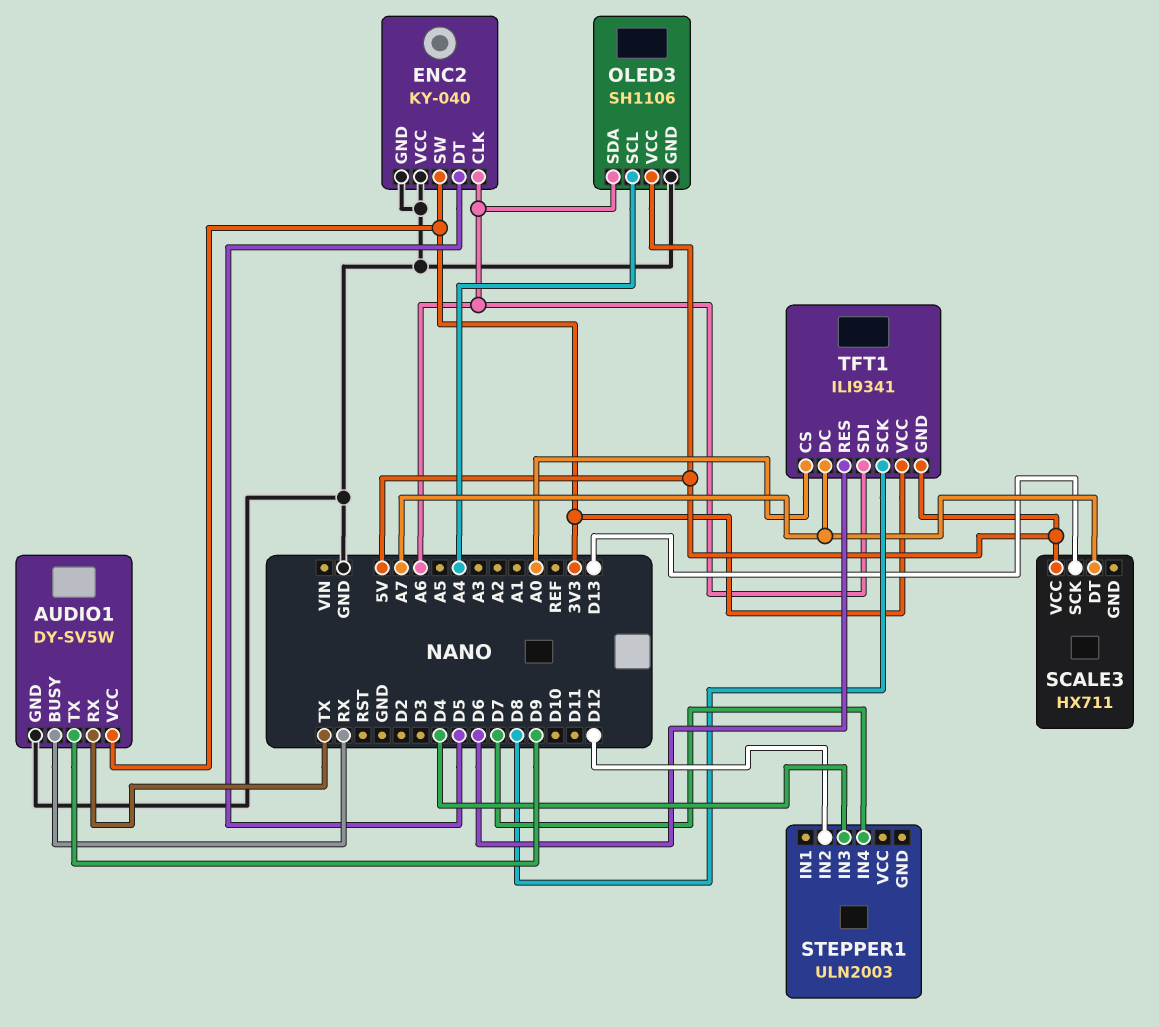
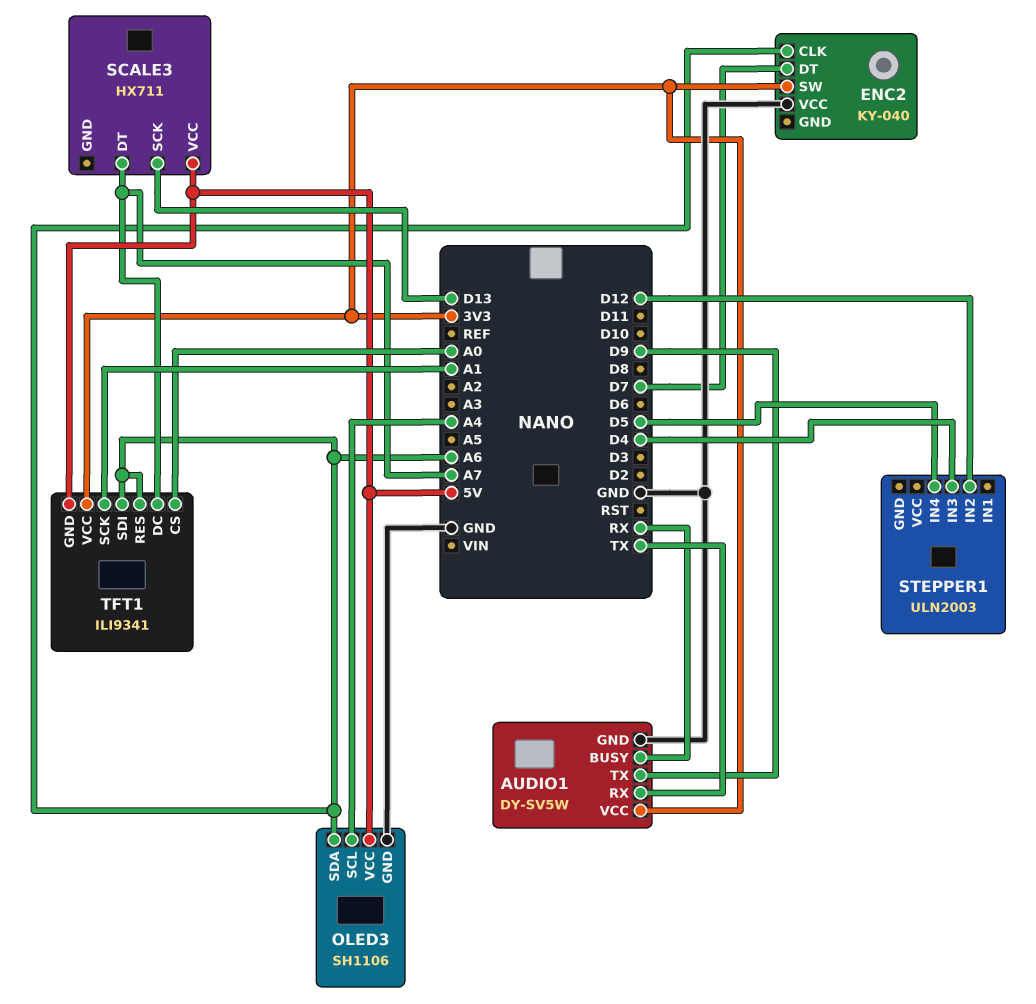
ENC2 pin DT: D5 -> D7
ENC2 pin GND: GND -> none
STEPPER1 pin IN4: D7 -> D5
TFT1 pin RES: D6 -> A6
TFT1 pin SCK: D8 -> A1

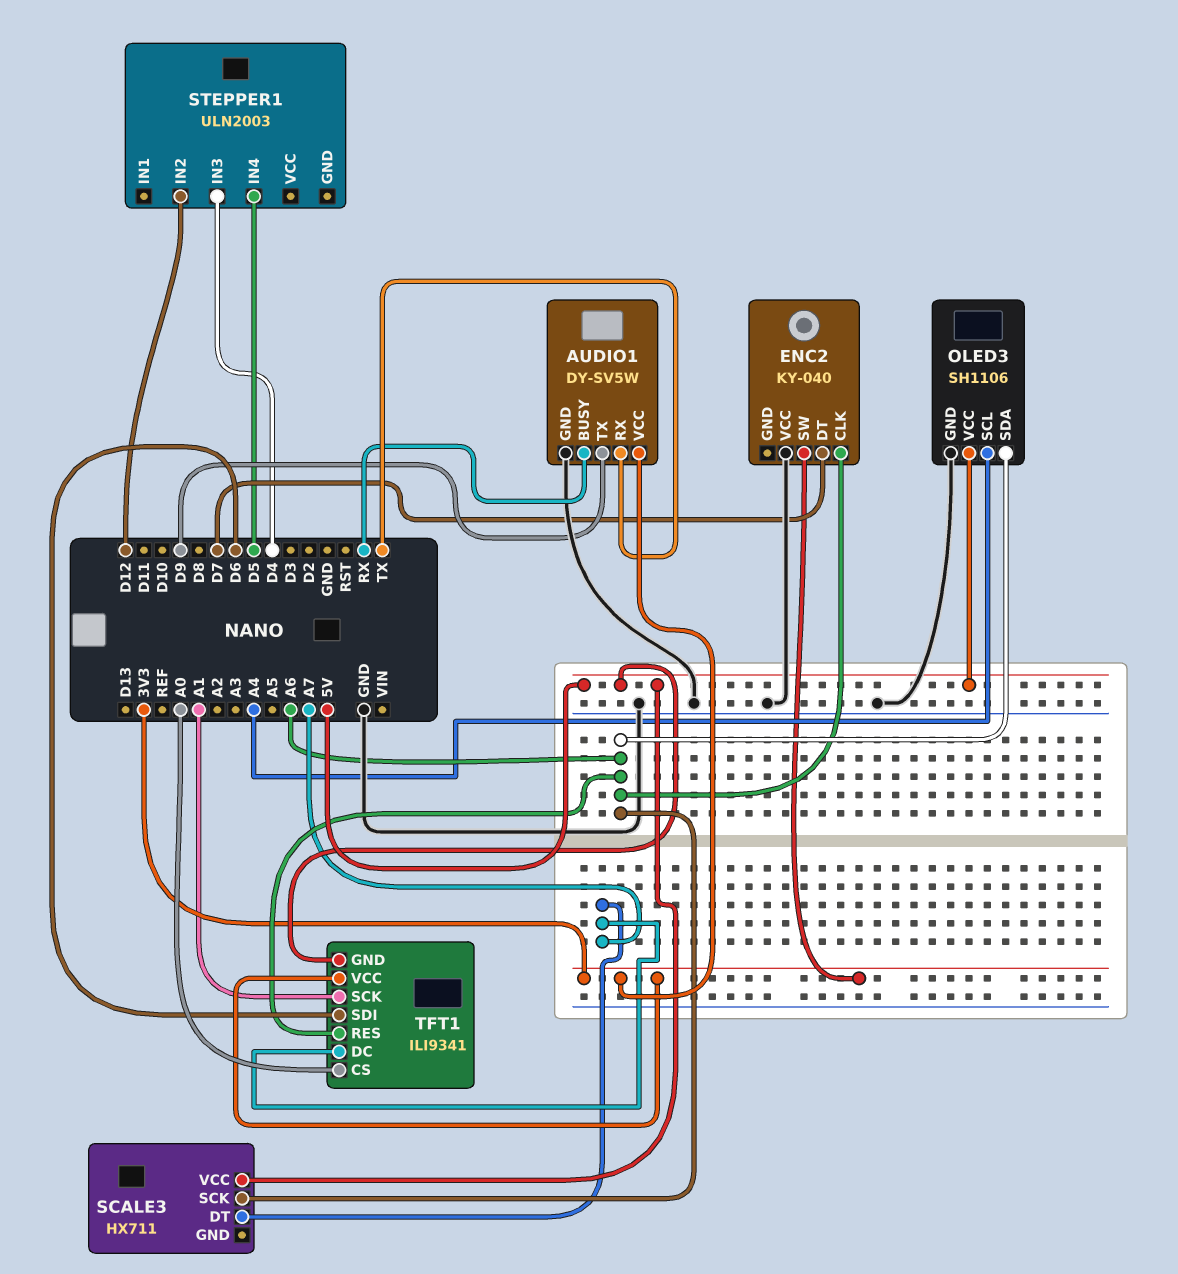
SCALE3 pin SCK: D13 -> A6
TFT1 pin SDI: A6 -> D6

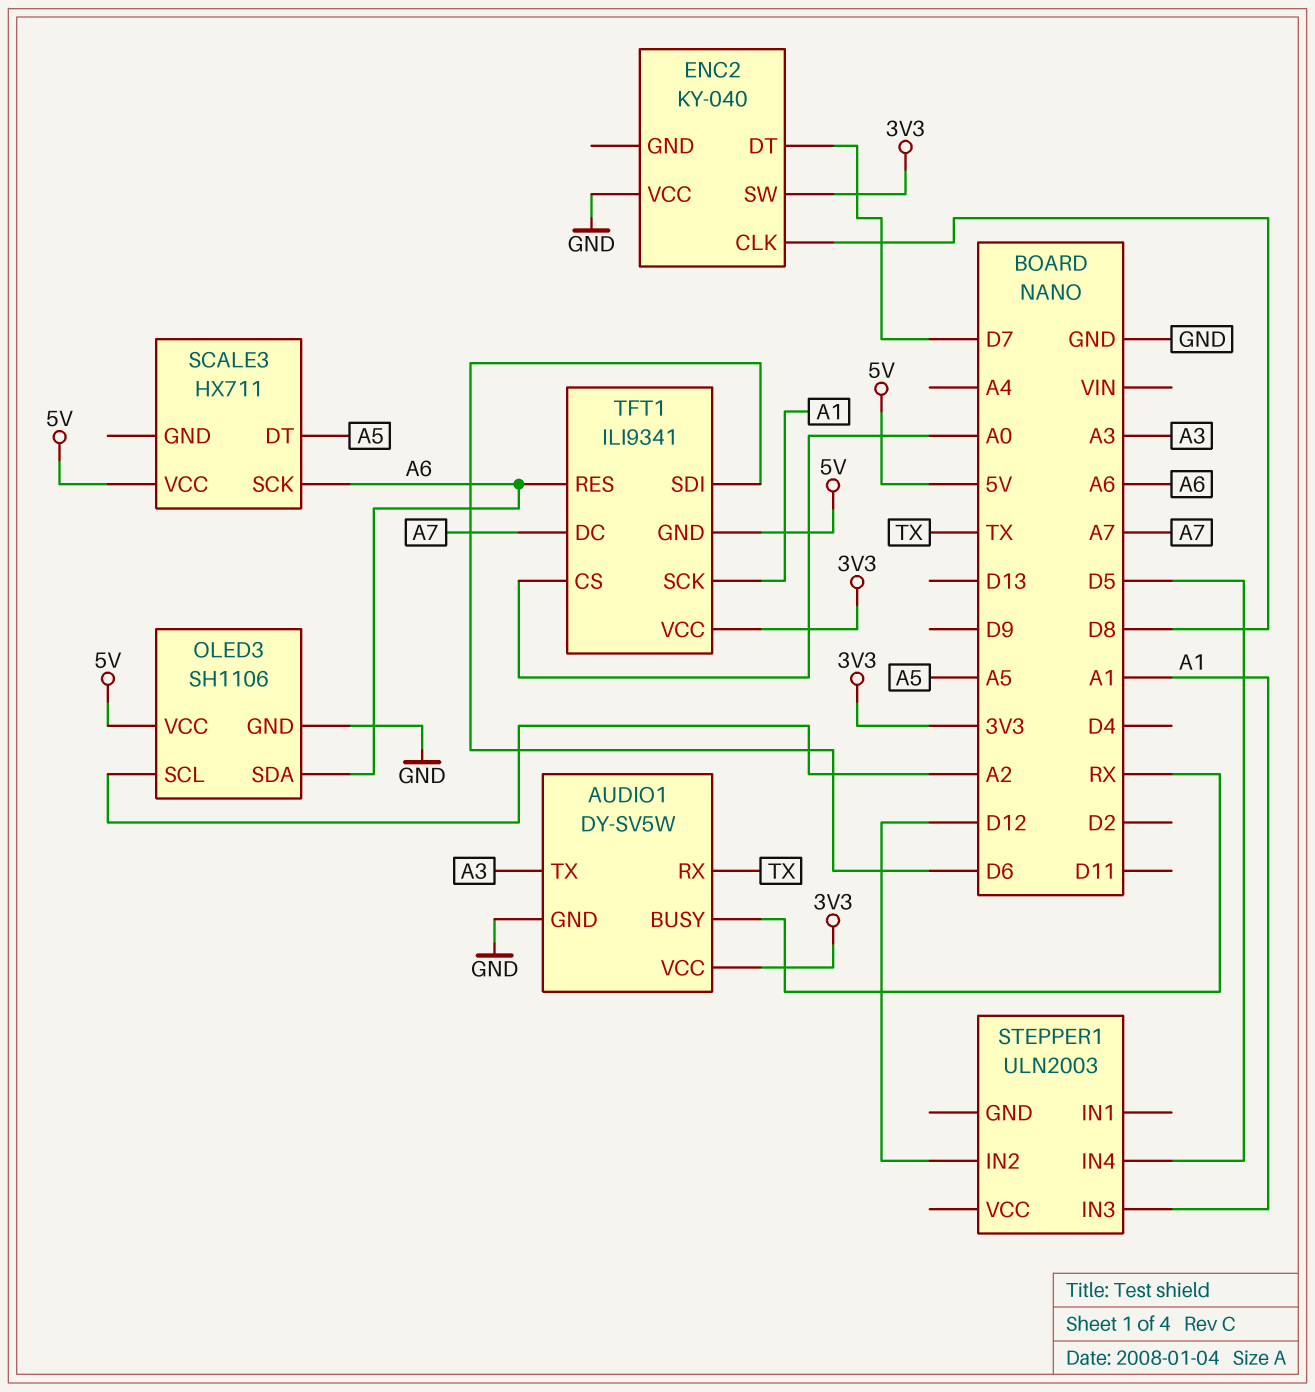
AUDIO1 pin TX: D9 -> A3
ENC2 pin CLK: A6 -> D8
OLED3 pin SCL: A4 -> A2
SCALE3 pin DT: A7 -> A5
STEPPER1 pin IN3: D4 -> A1

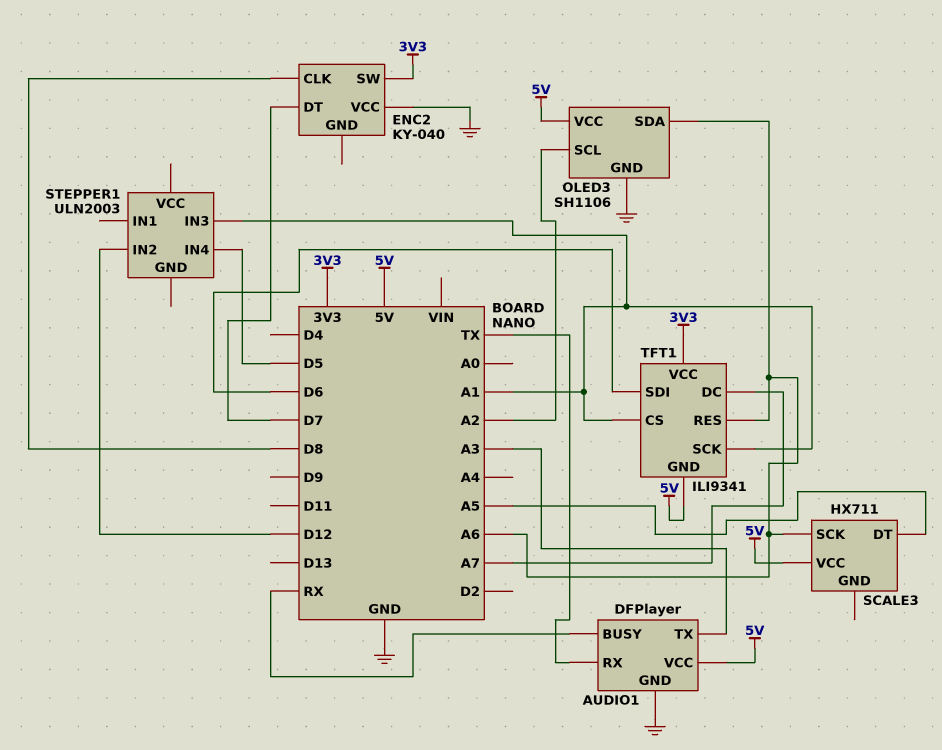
AUDIO1: DY-SV5W -> DFPlayer
AUDIO1 pin VCC: 3V3 -> 5V
TFT1 pin CS: A0 -> A1

